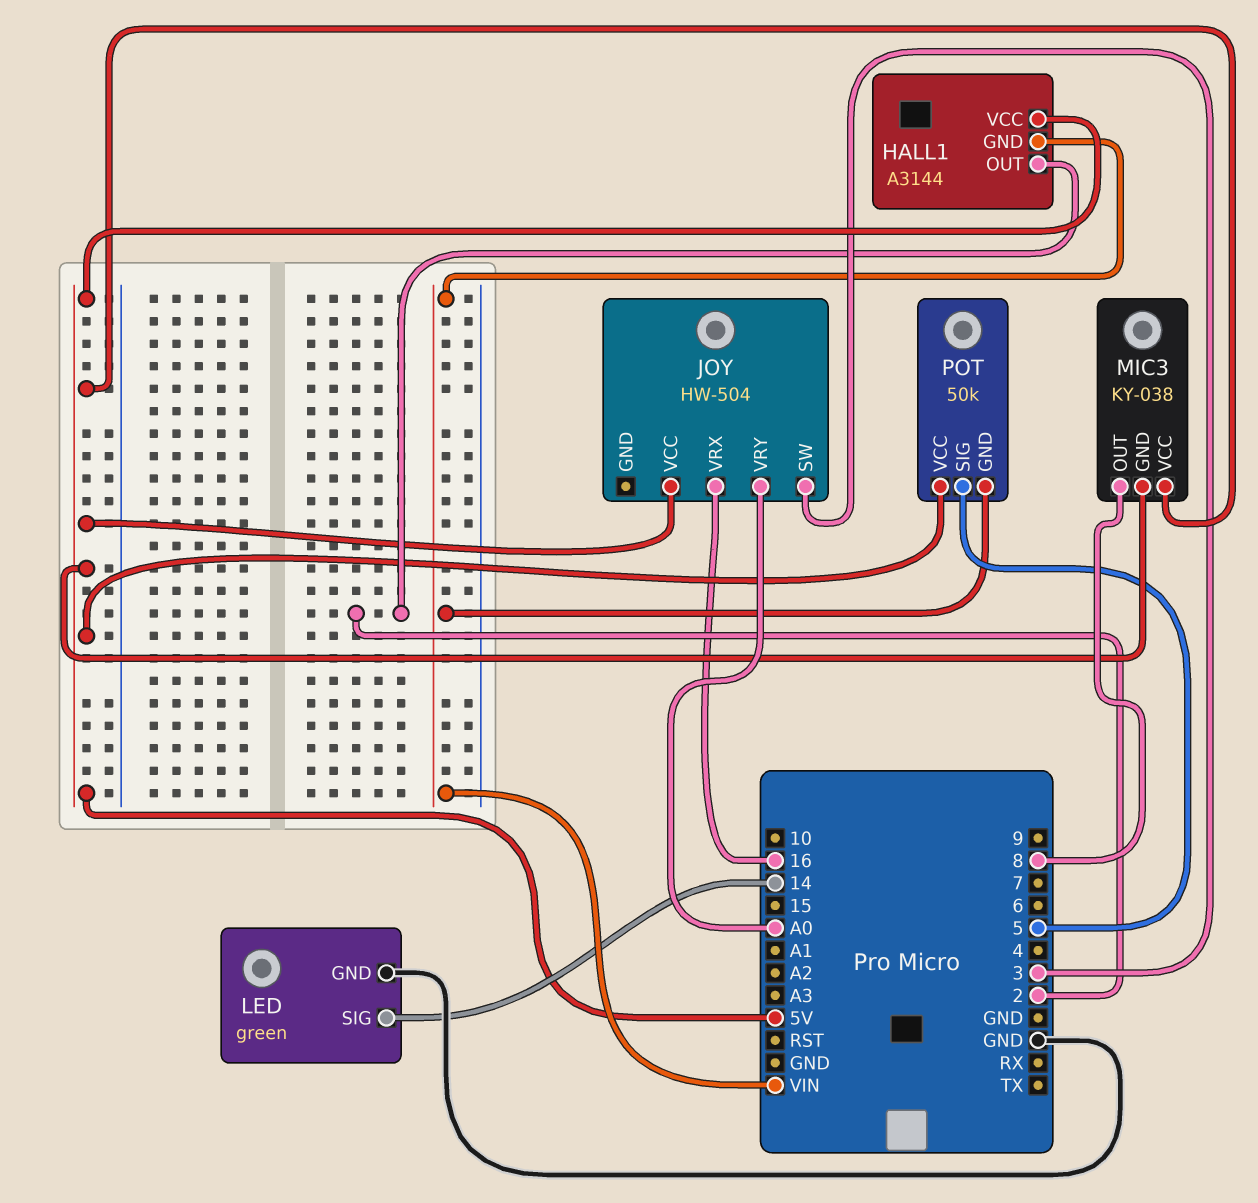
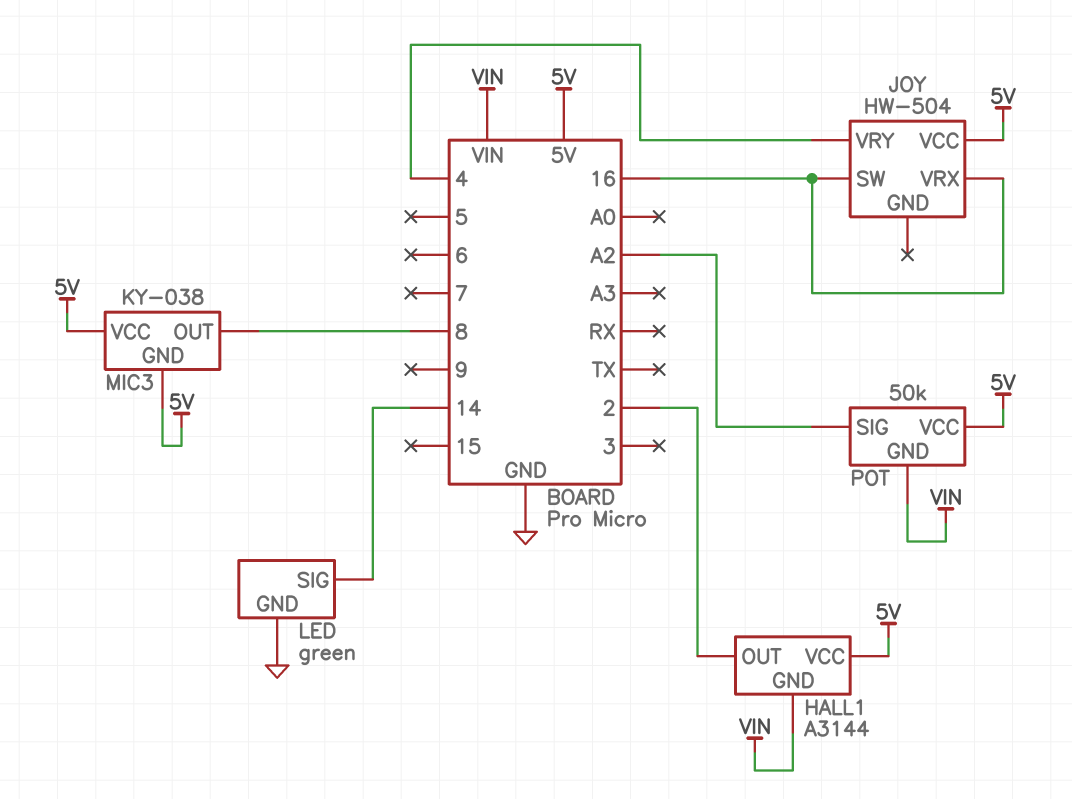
JOY pin SW: 3 -> 16
JOY pin VRY: A0 -> 4
POT pin SIG: 5 -> A2

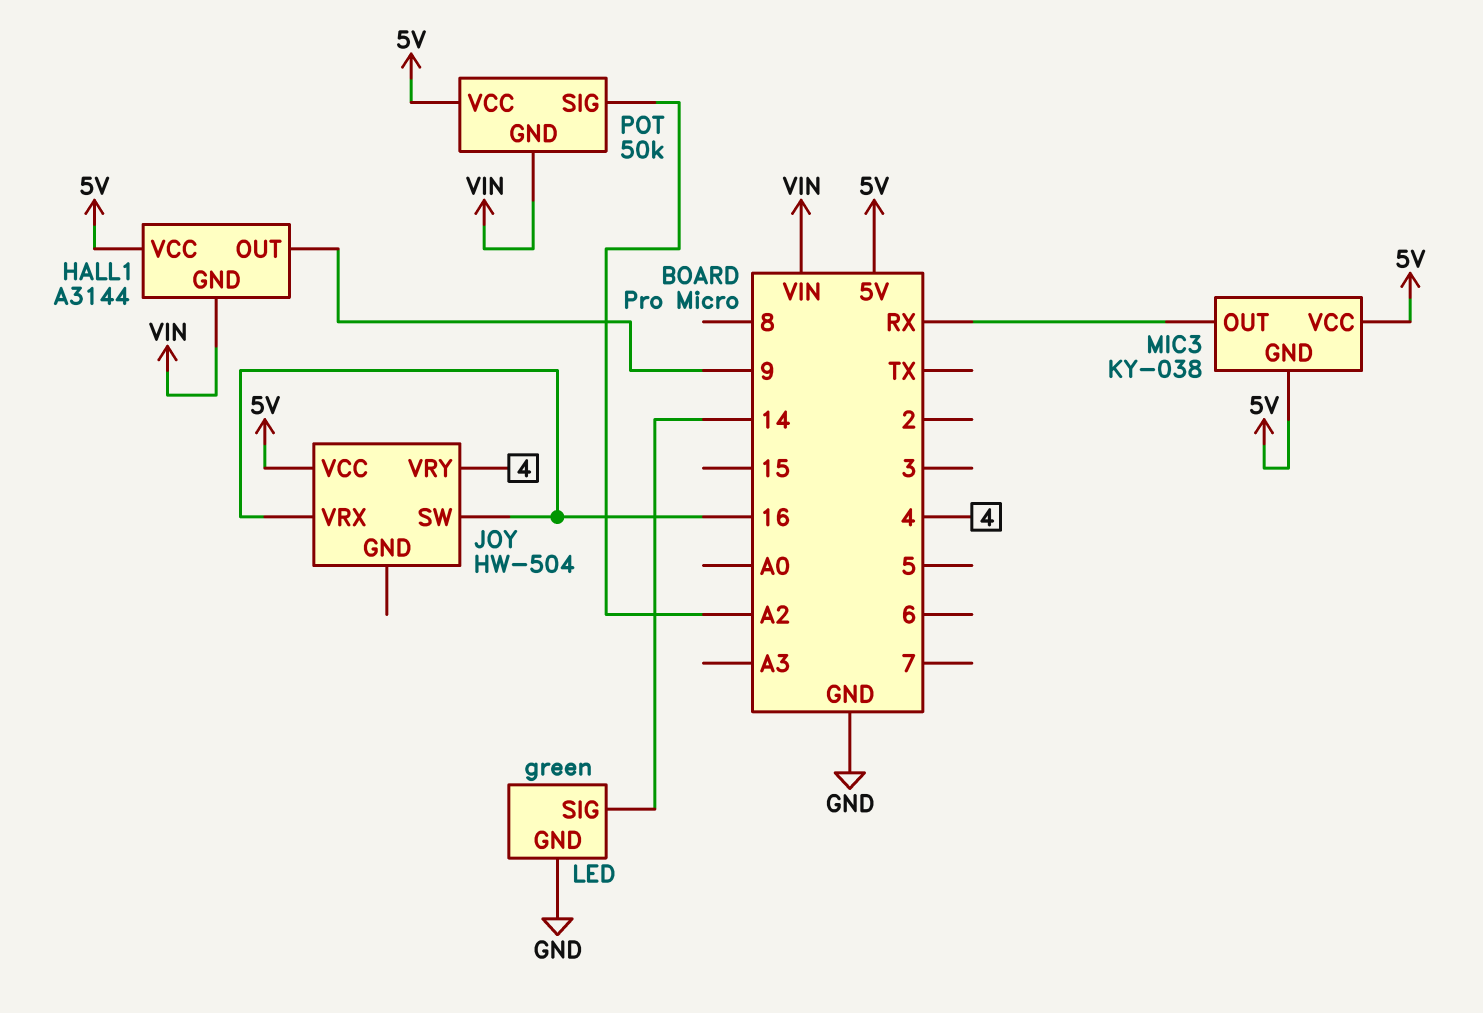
HALL1 pin OUT: 2 -> 9
MIC3 pin OUT: 8 -> RX

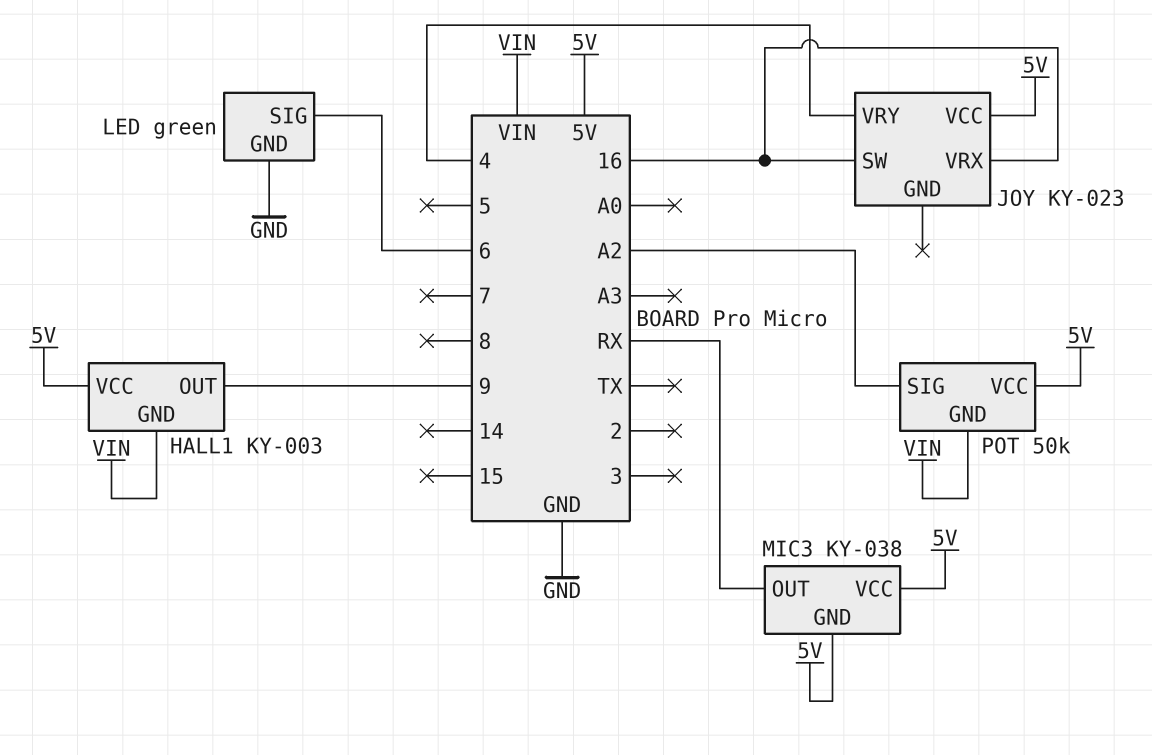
HALL1: A3144 -> KY-003
JOY: HW-504 -> KY-023
LED pin SIG: 14 -> 6

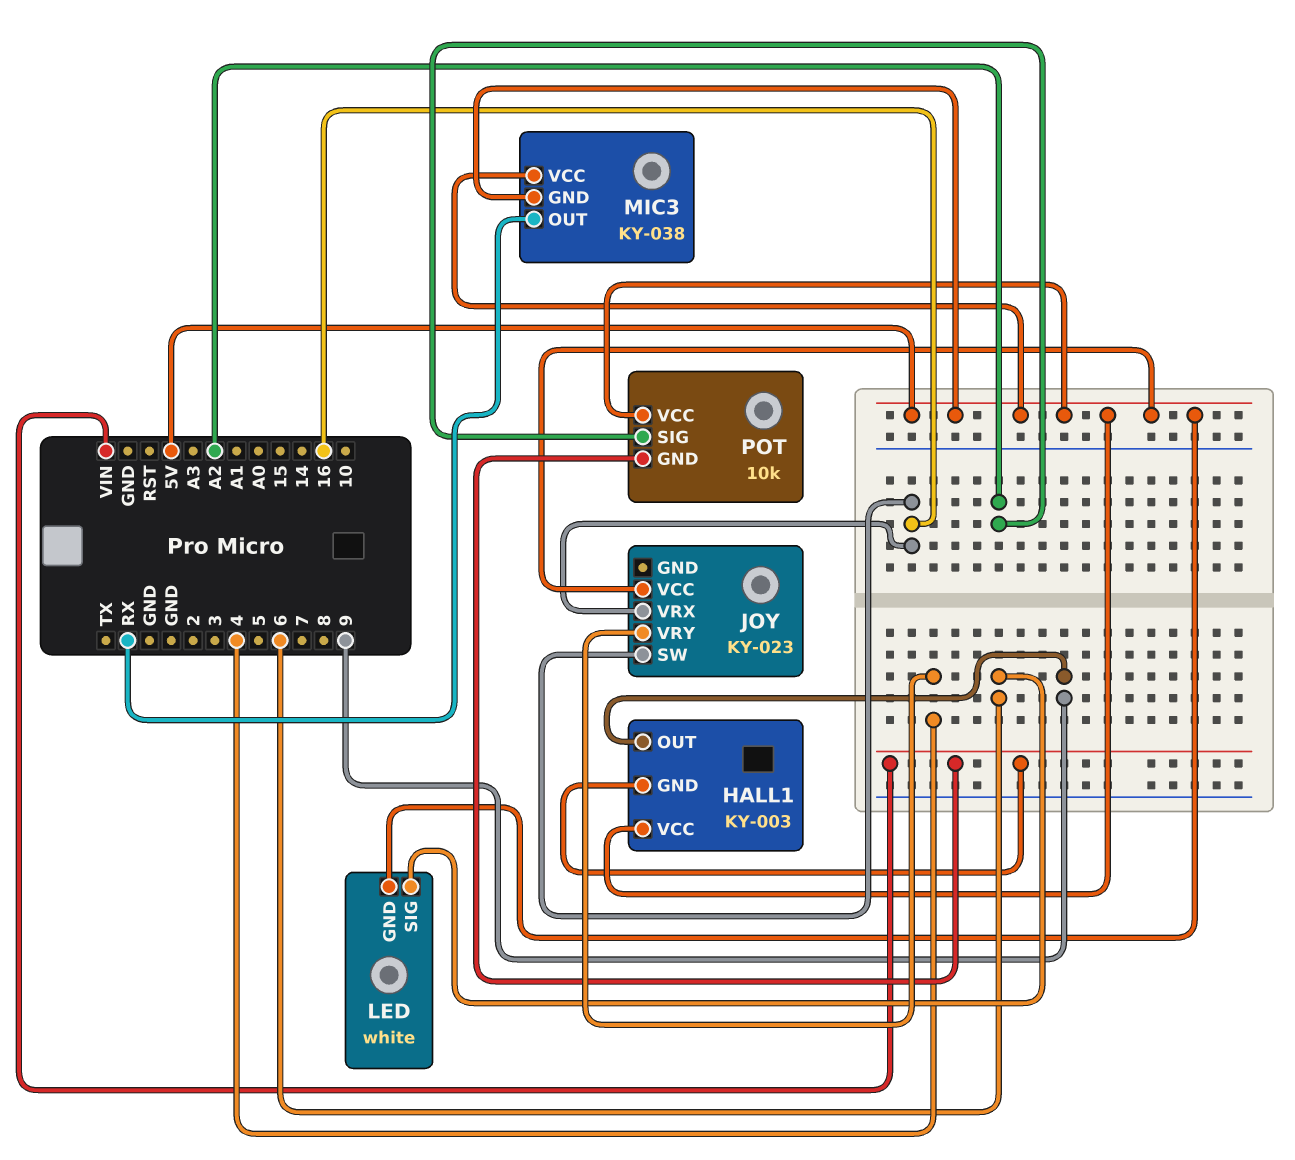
LED: green -> white
LED pin GND: GND -> 5V
POT: 50k -> 10k

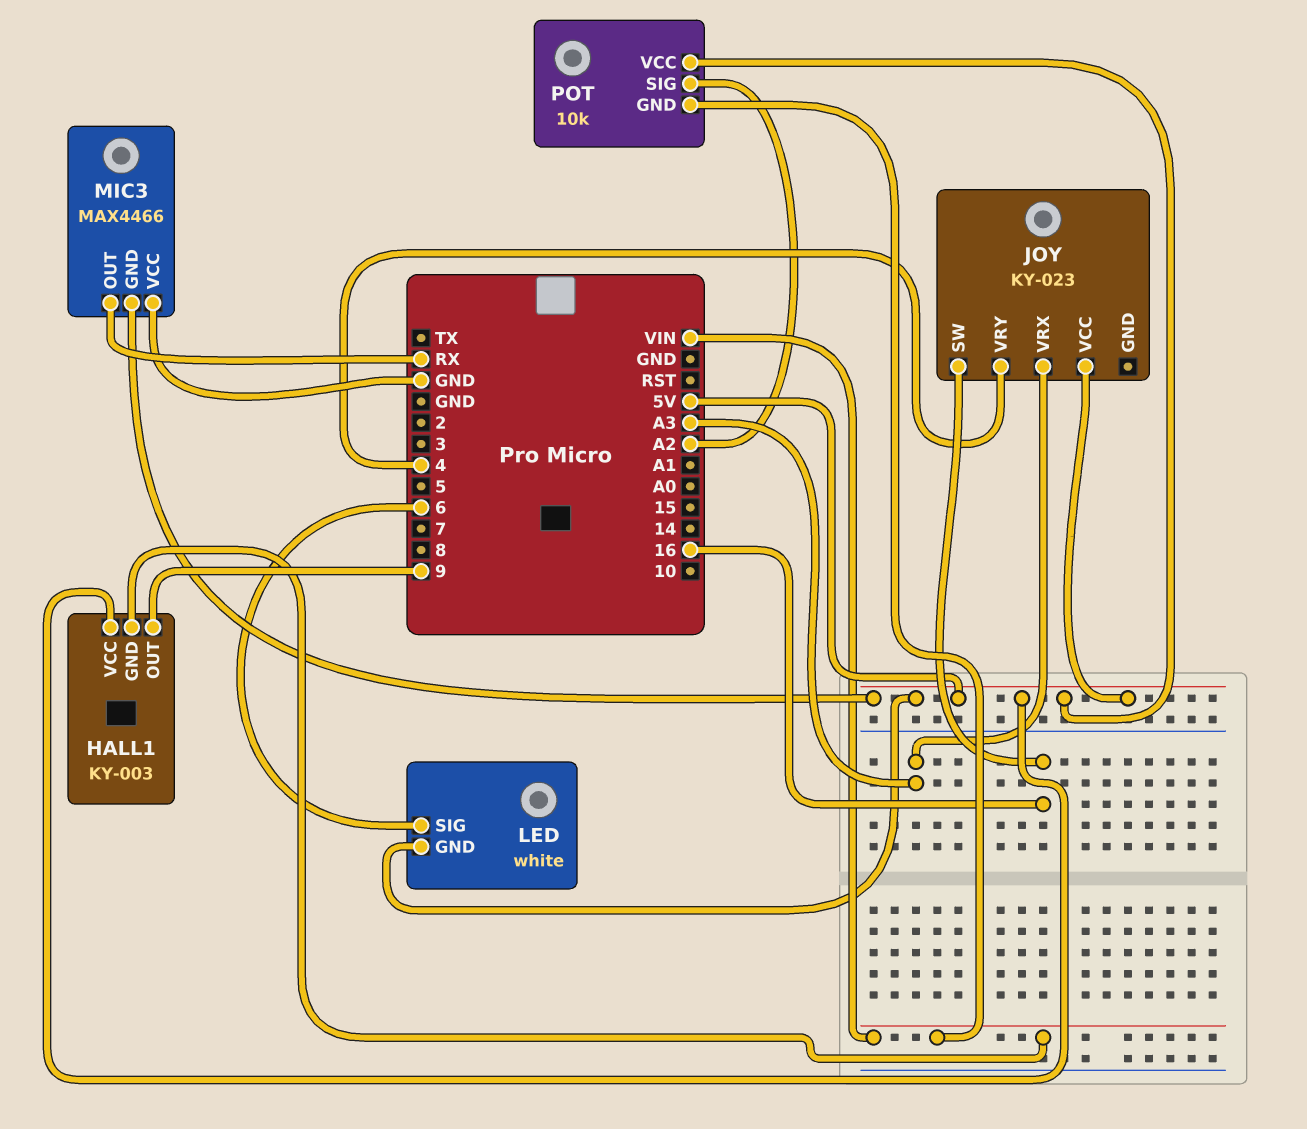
JOY pin VRX: 16 -> A3
MIC3: KY-038 -> MAX4466
MIC3 pin VCC: 5V -> GND

